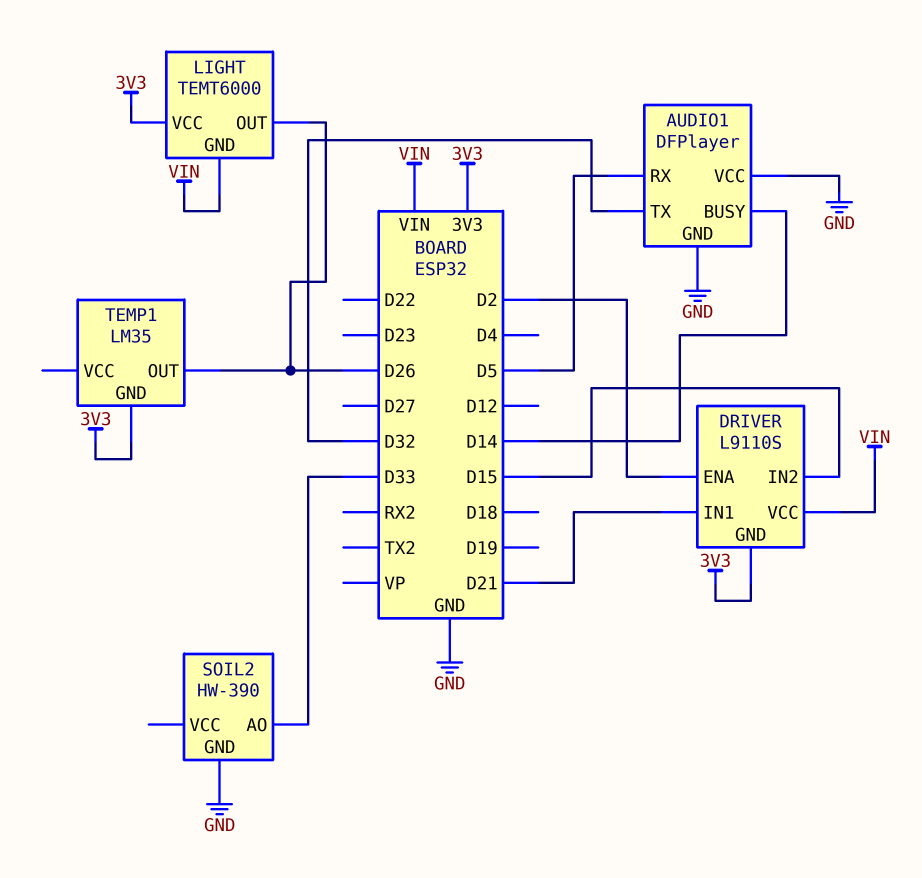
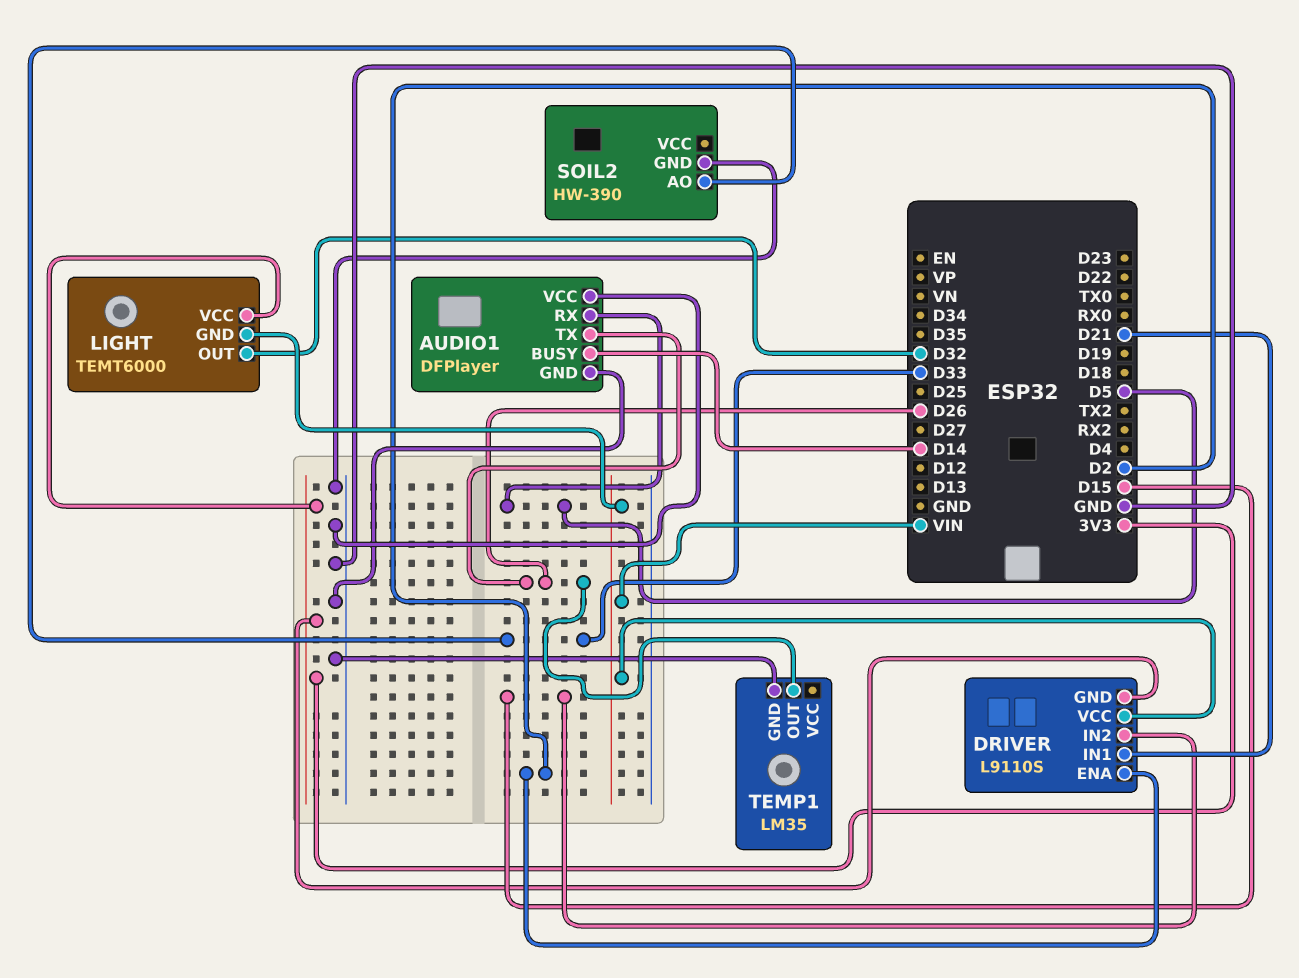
AUDIO1 pin TX: D32 -> D26
LIGHT pin OUT: D26 -> D32
TEMP1 pin GND: 3V3 -> GND

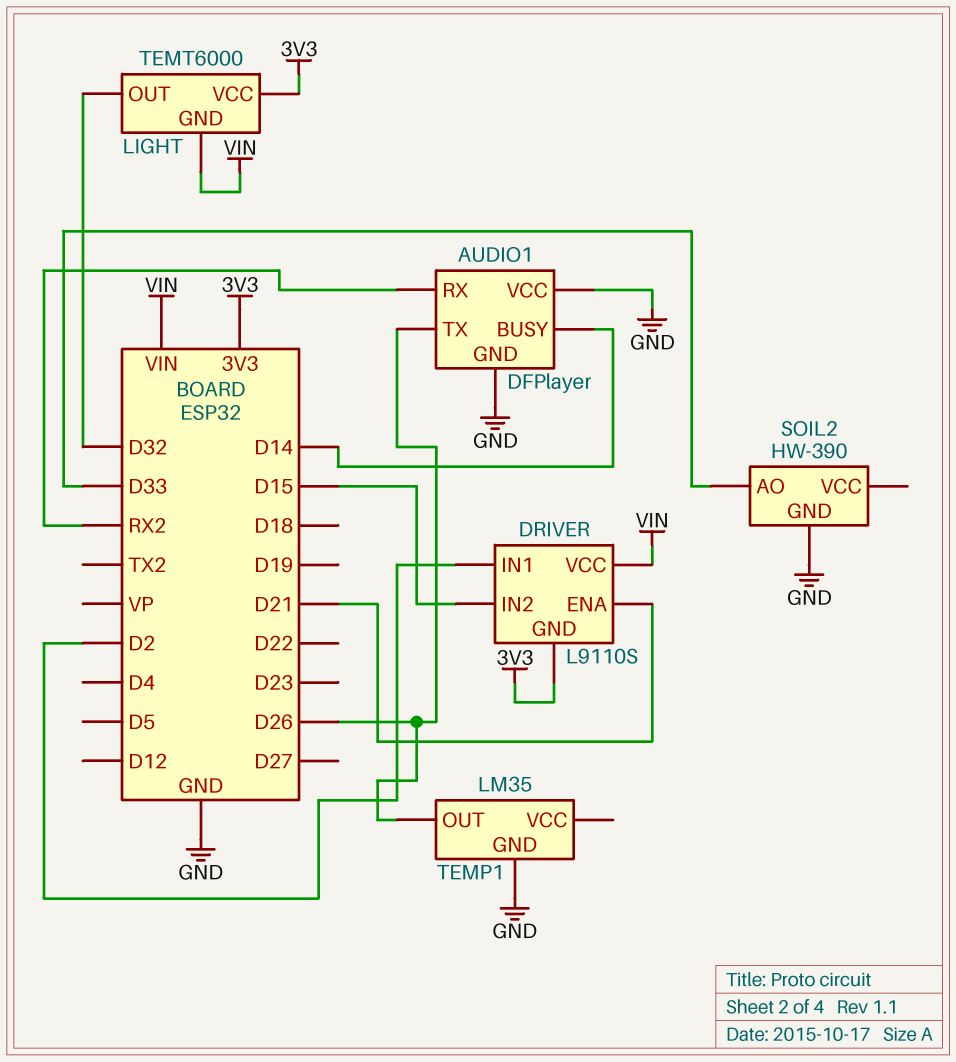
AUDIO1 pin RX: D5 -> RX2
DRIVER pin ENA: D2 -> D21
DRIVER pin IN1: D21 -> D2

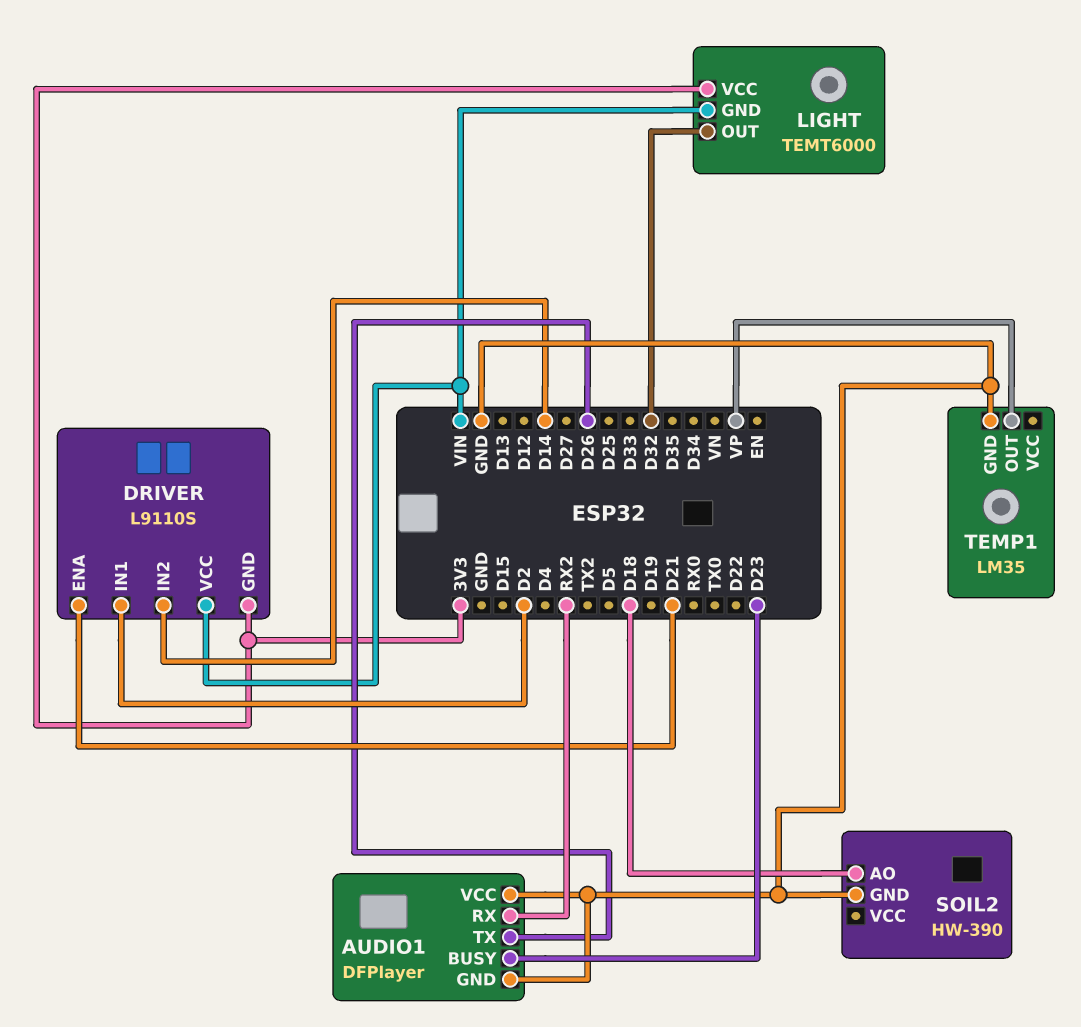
AUDIO1 pin BUSY: D14 -> D23
DRIVER pin IN2: D15 -> D14
SOIL2 pin AO: D33 -> D18
TEMP1 pin OUT: D26 -> VP

